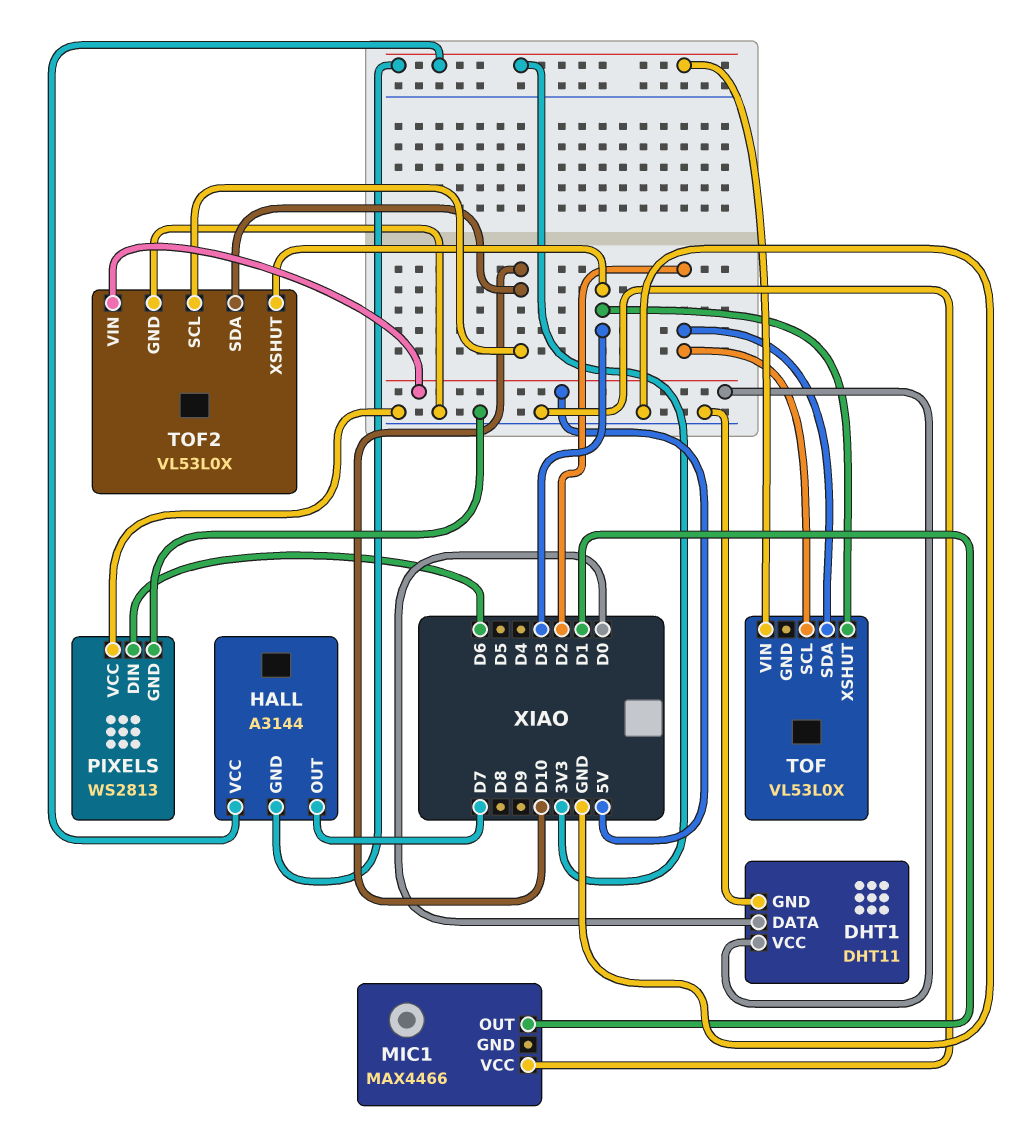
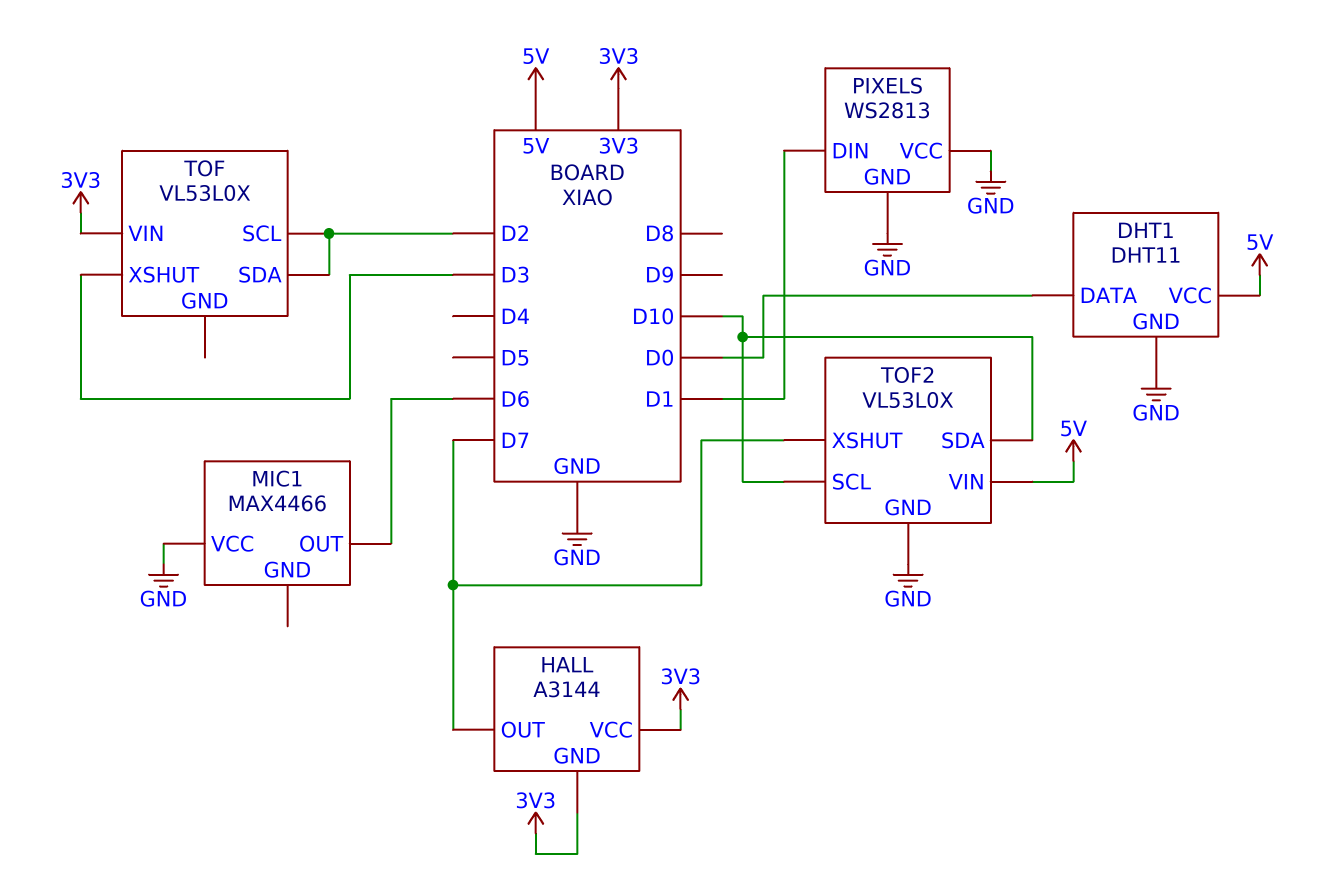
MIC1 pin OUT: D1 -> D6
PIXELS pin DIN: D6 -> D1
TOF2 pin XSHUT: D3 -> D7

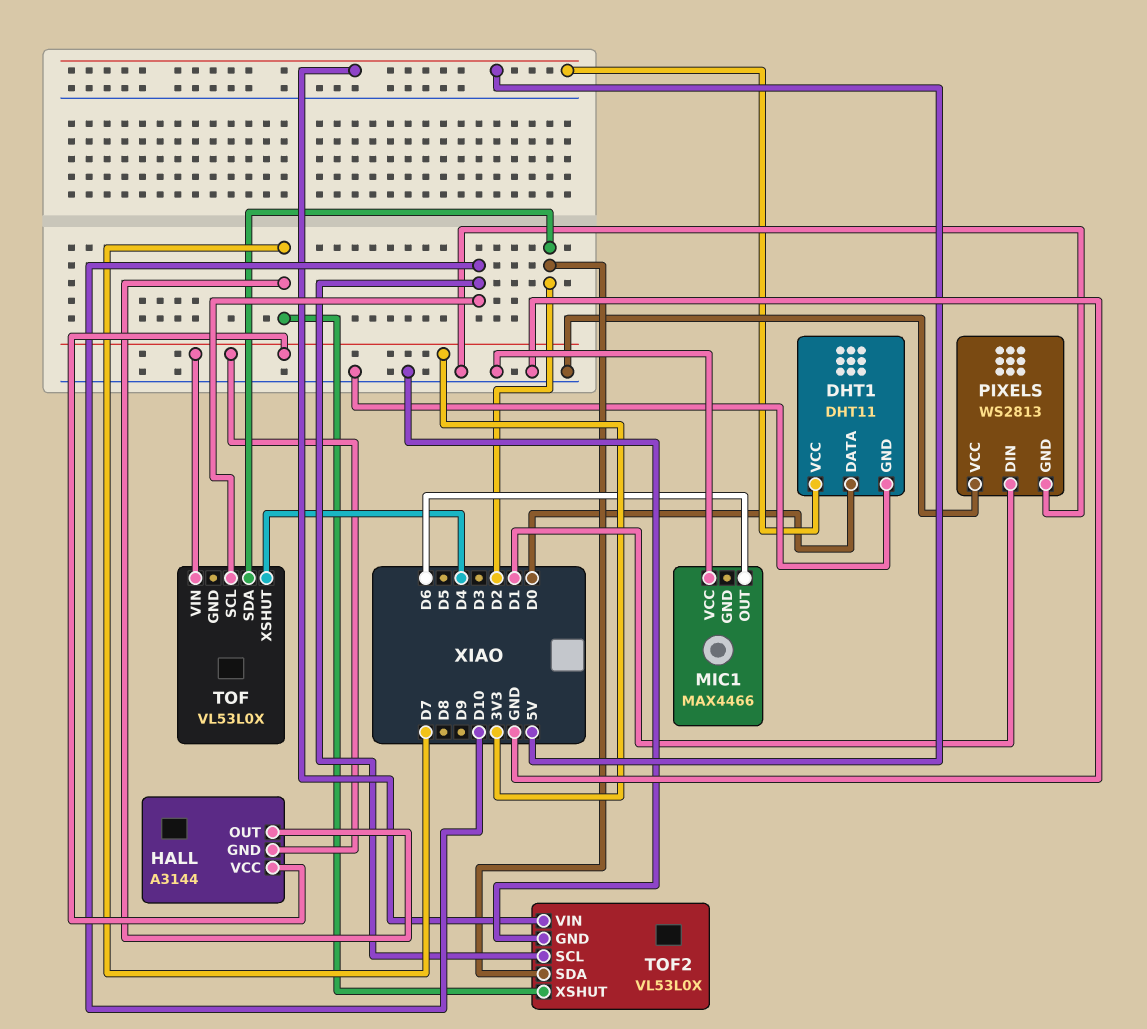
TOF pin SCL: D2 -> D10
TOF pin XSHUT: D3 -> D4
TOF2 pin SDA: D10 -> D2

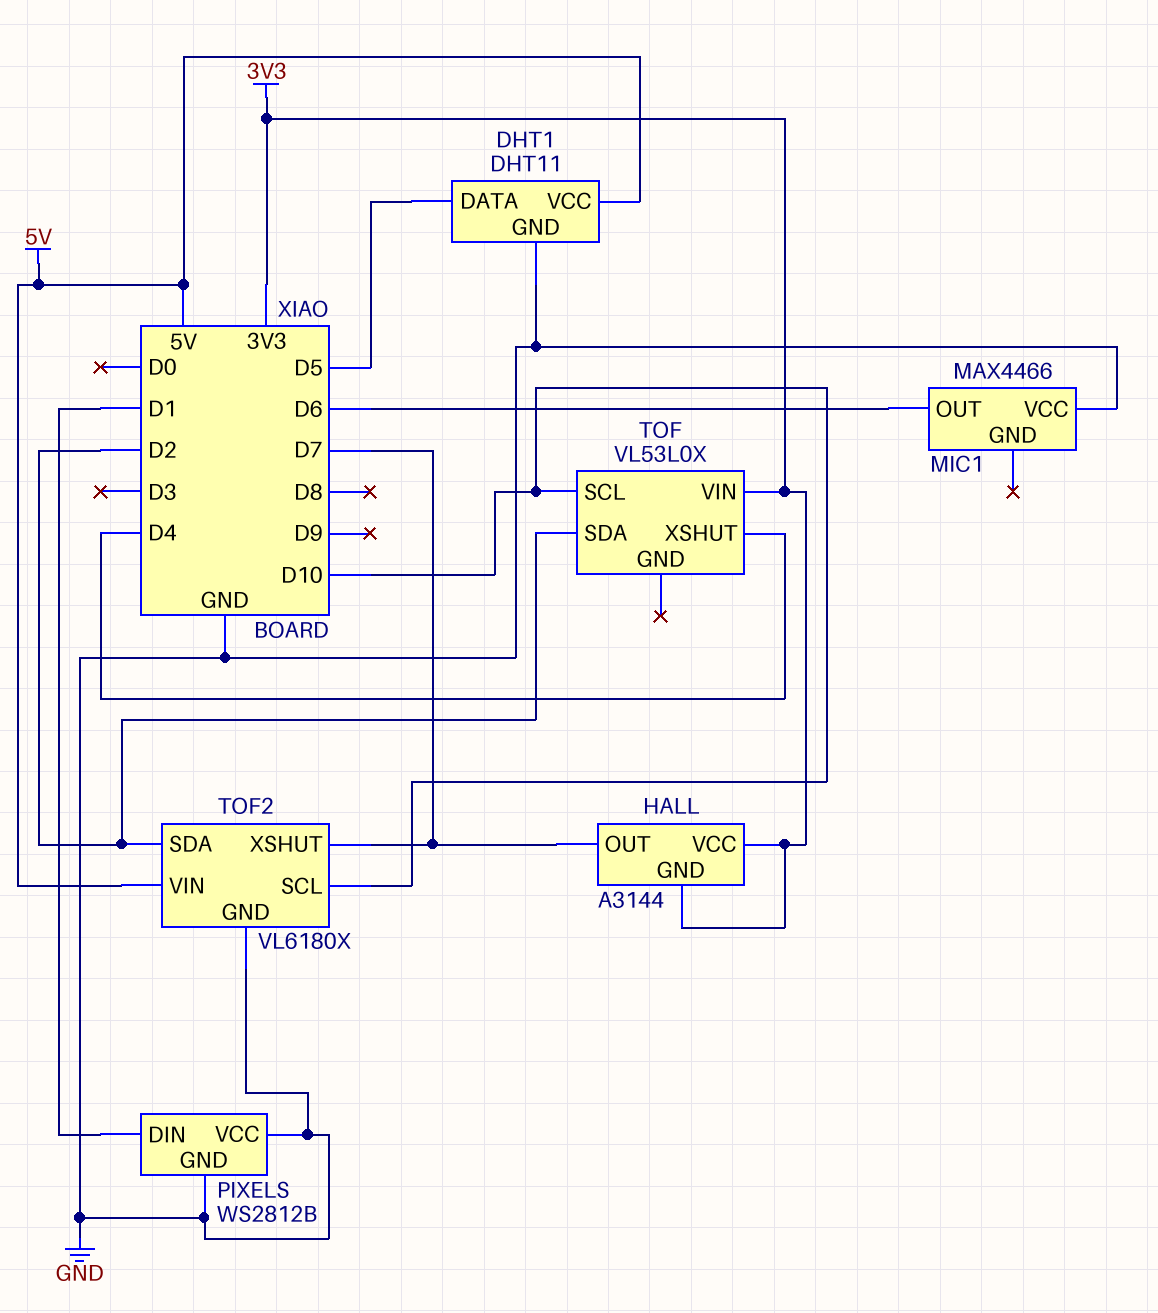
DHT1 pin DATA: D0 -> D5
PIXELS: WS2813 -> WS2812B
TOF2: VL53L0X -> VL6180X

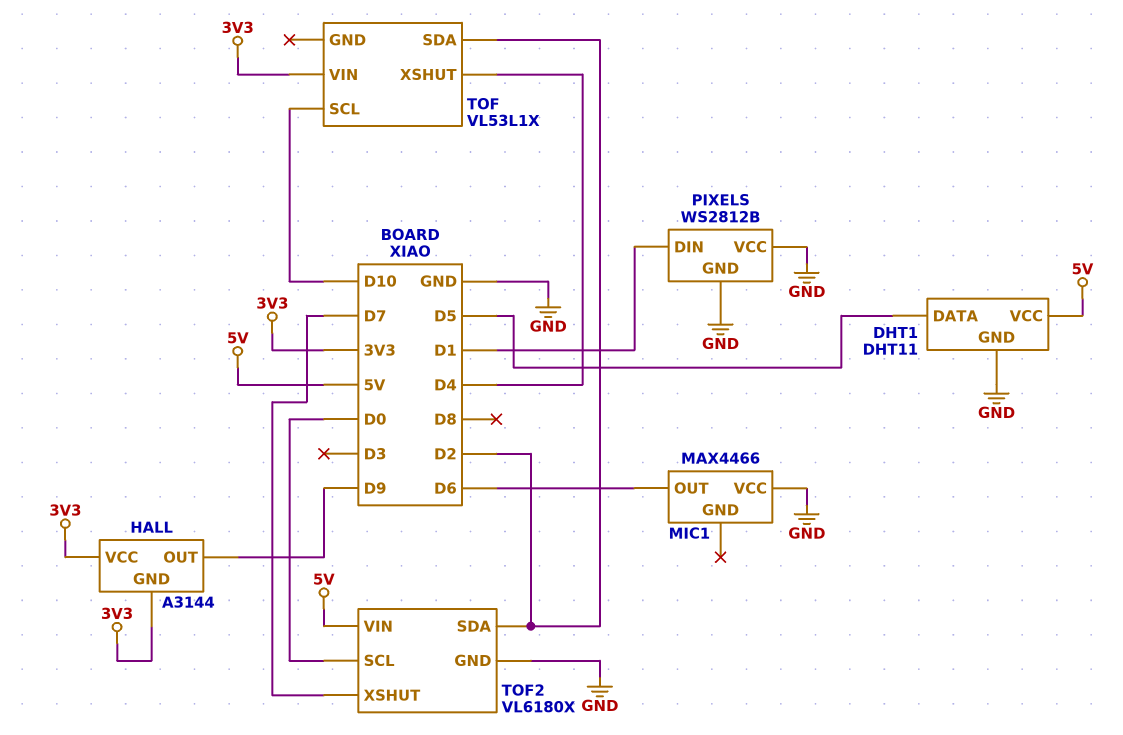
HALL pin OUT: D7 -> D9
TOF: VL53L0X -> VL53L1X
TOF2 pin SCL: D10 -> D0

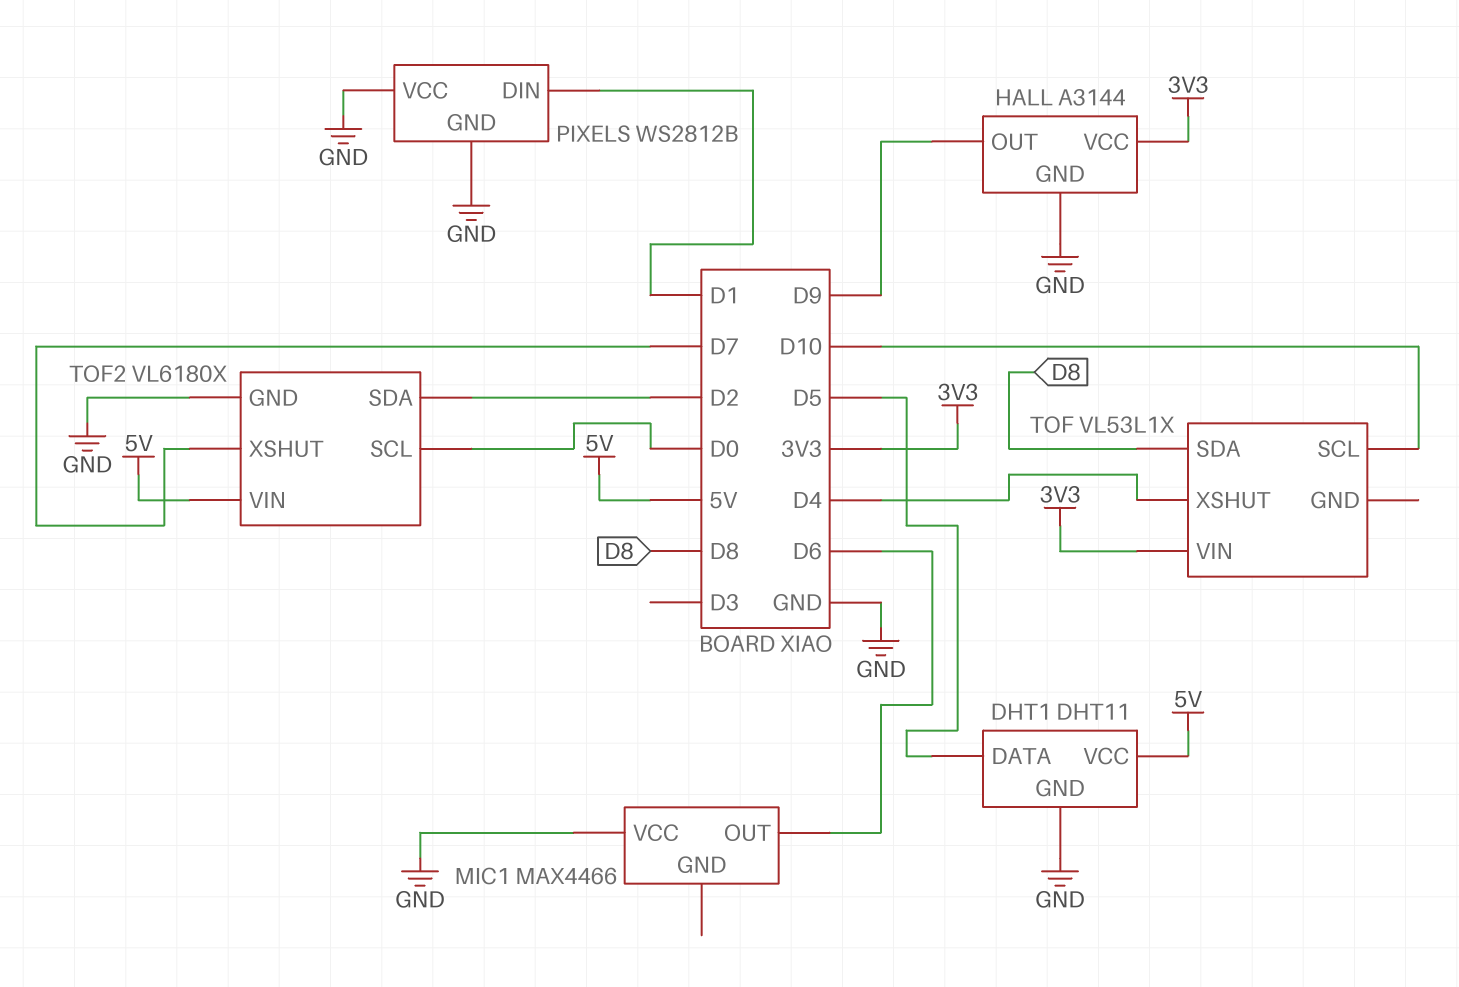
HALL pin GND: 3V3 -> GND
TOF pin SDA: D2 -> D8

